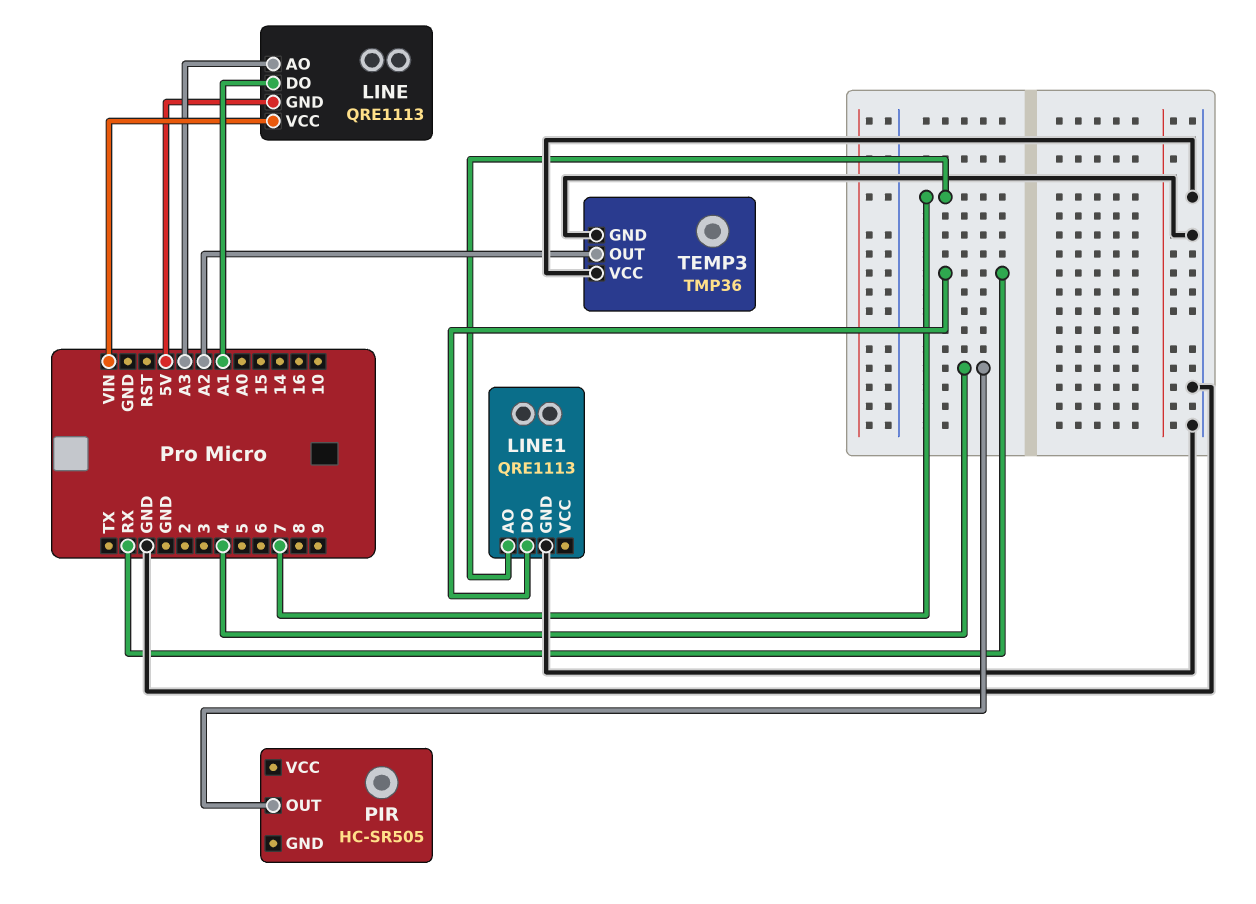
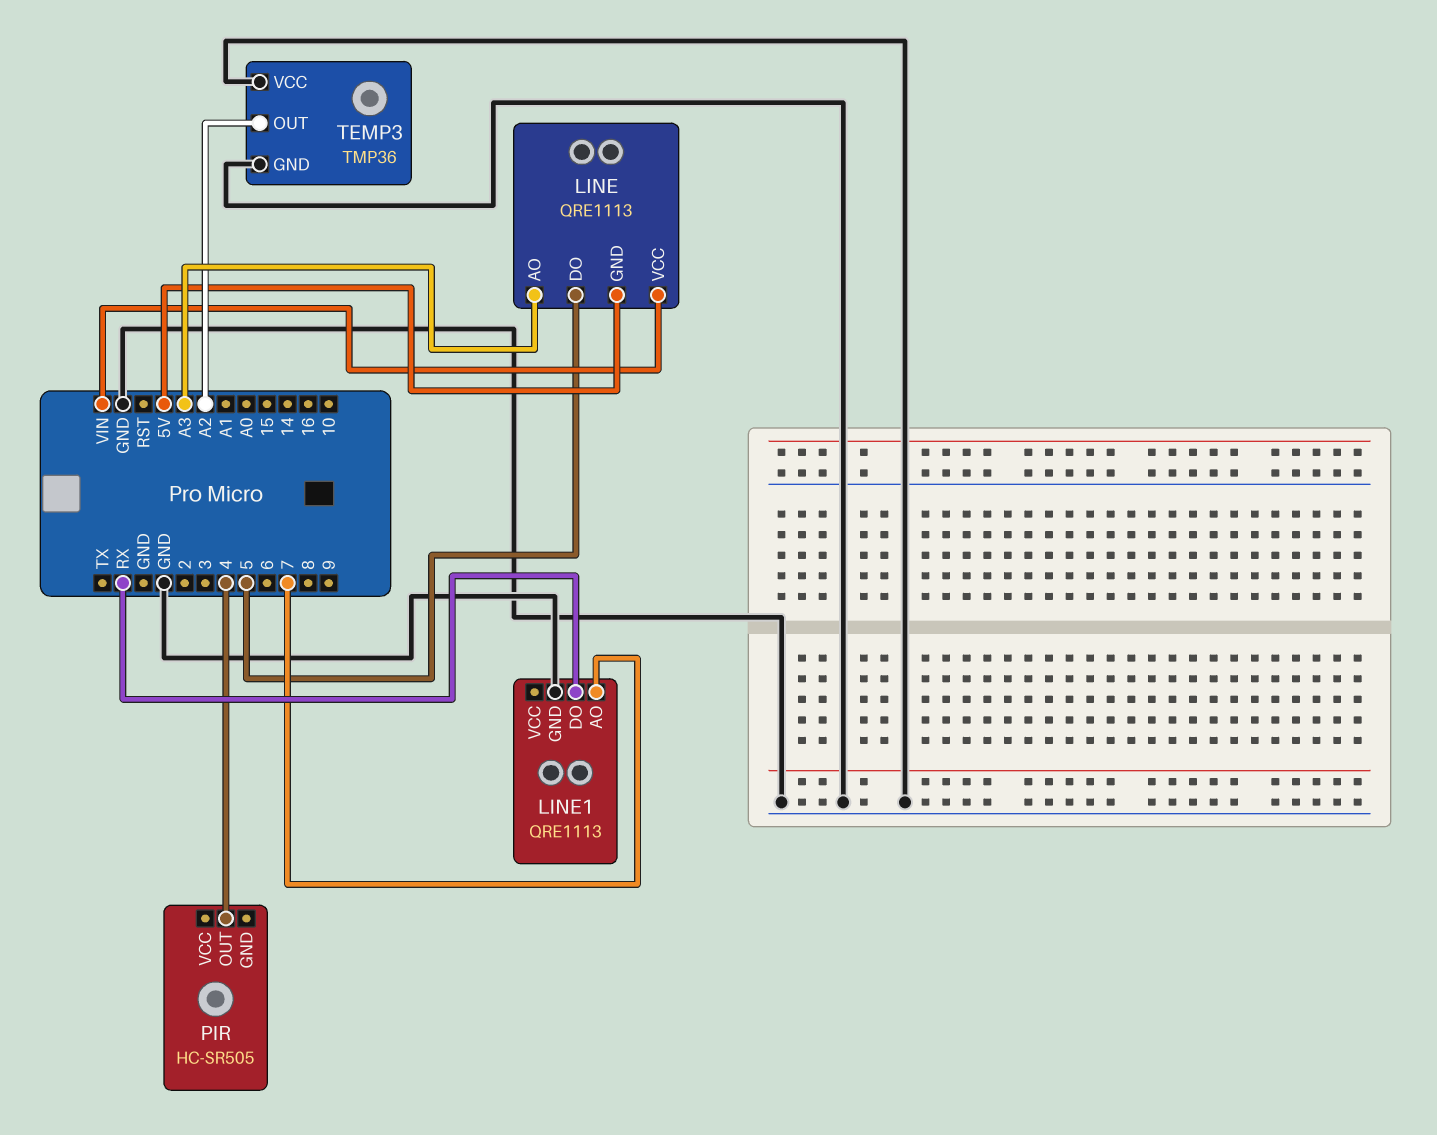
LINE pin DO: A1 -> 5

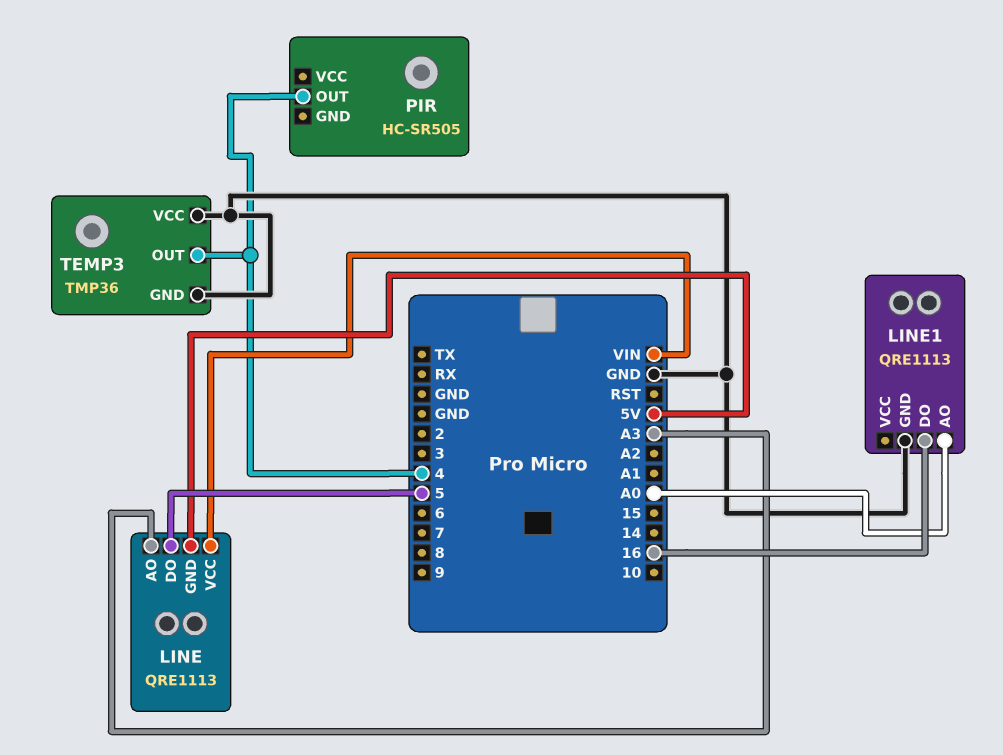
LINE1 pin AO: 7 -> A0
LINE1 pin DO: RX -> 16
TEMP3 pin OUT: A2 -> 4

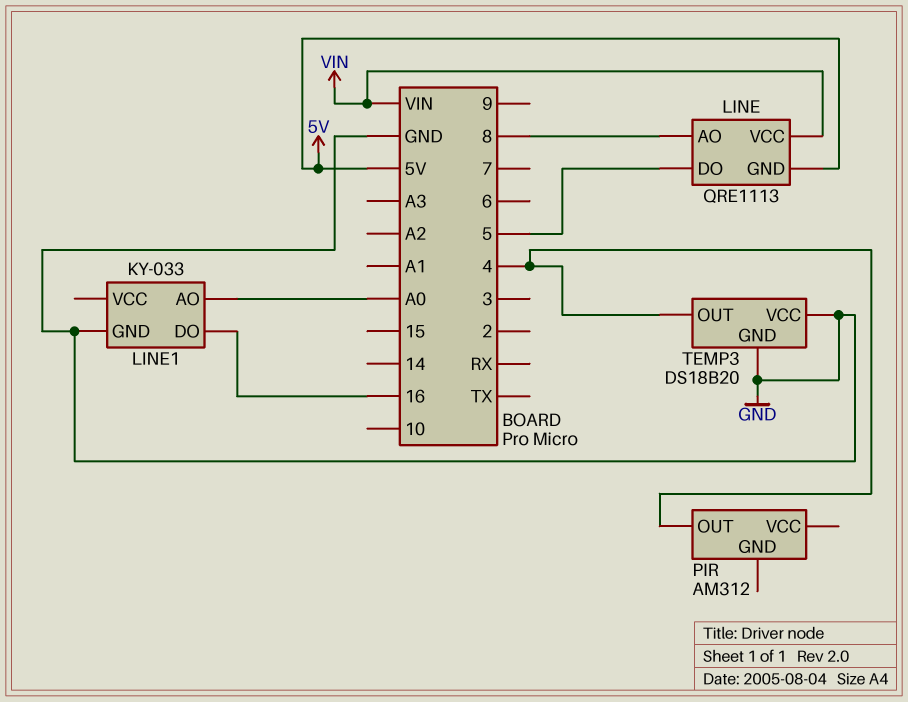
LINE pin AO: A3 -> 8
LINE1: QRE1113 -> KY-033
PIR: HC-SR505 -> AM312
TEMP3: TMP36 -> DS18B20

